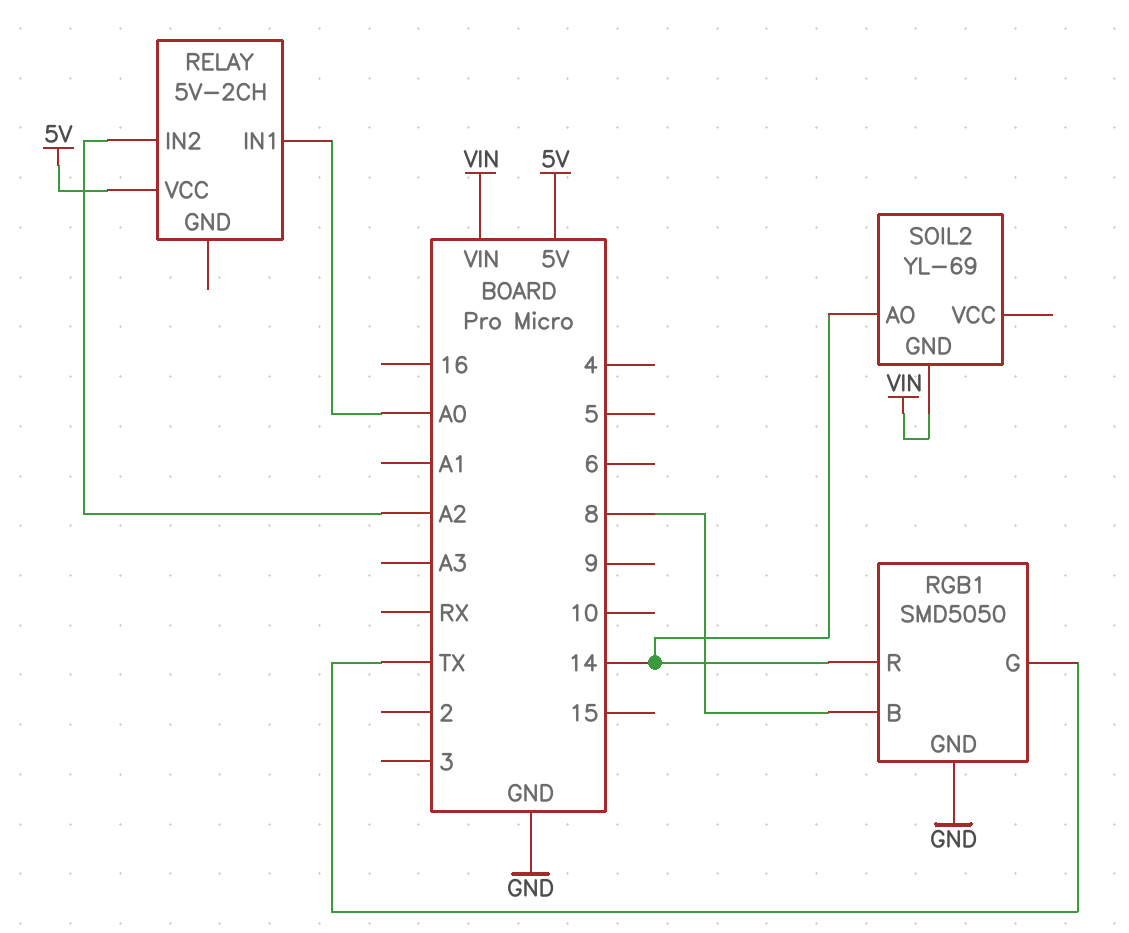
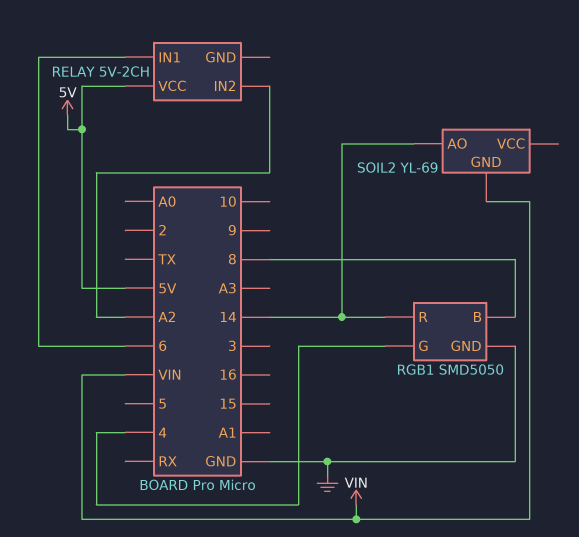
RELAY pin IN1: A0 -> 6
RGB1 pin G: TX -> 4

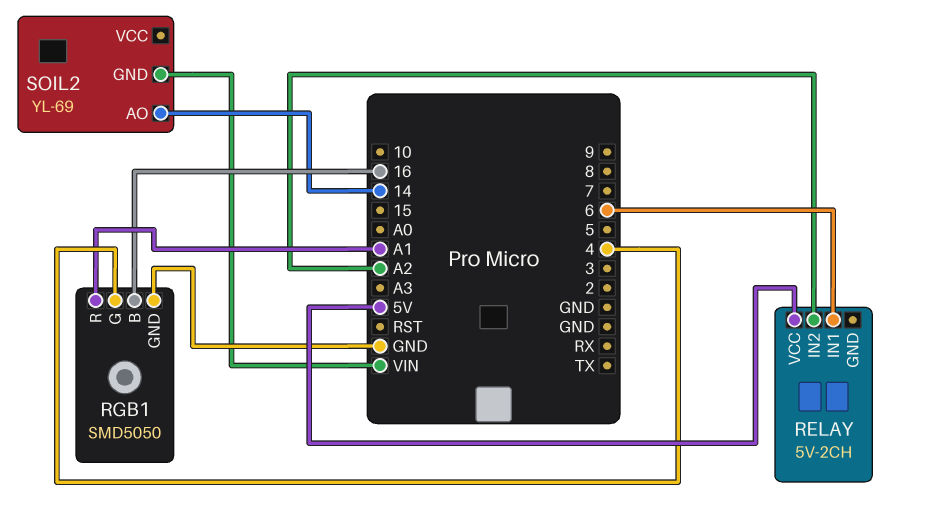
RGB1 pin B: 8 -> 16
RGB1 pin R: 14 -> A1

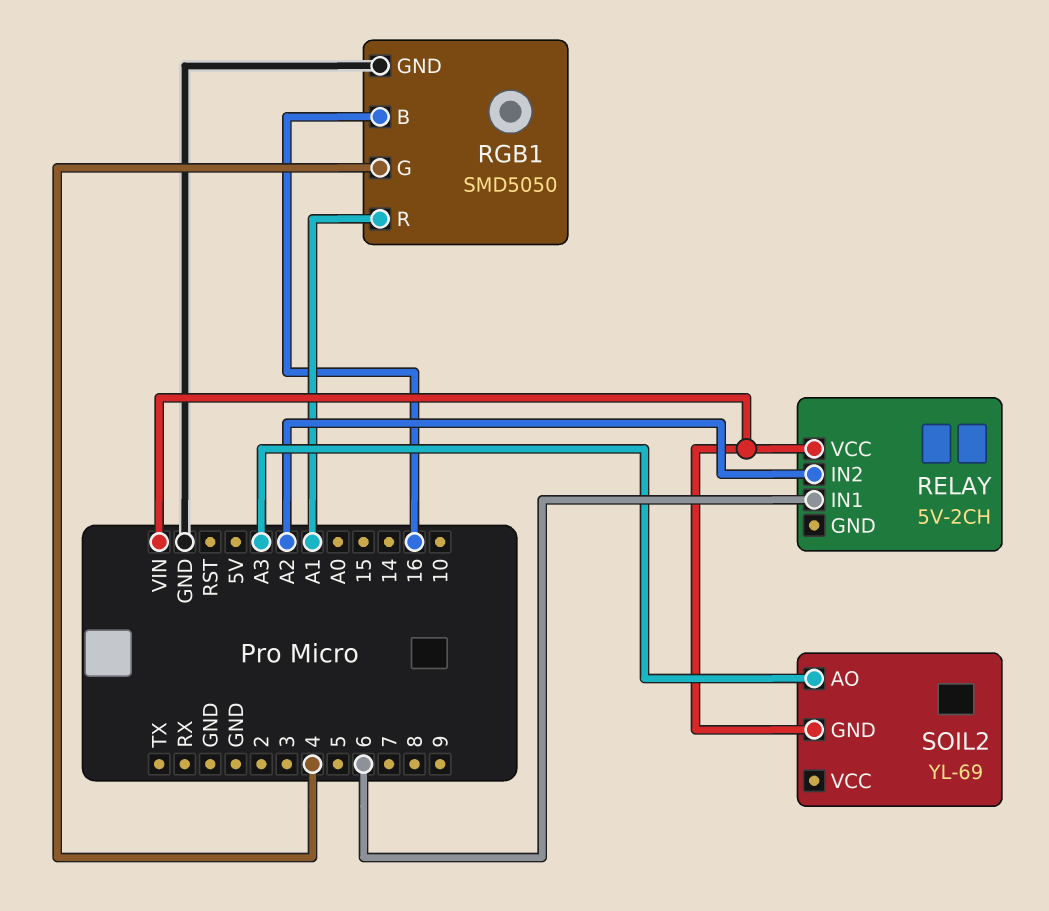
RELAY pin VCC: 5V -> VIN
SOIL2 pin AO: 14 -> A3

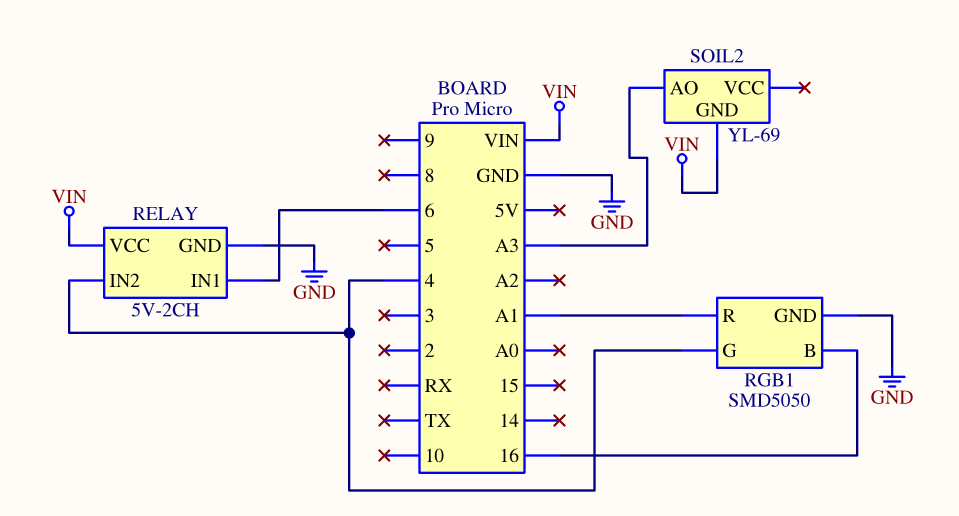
RELAY pin GND: none -> GND
RELAY pin IN2: A2 -> 4

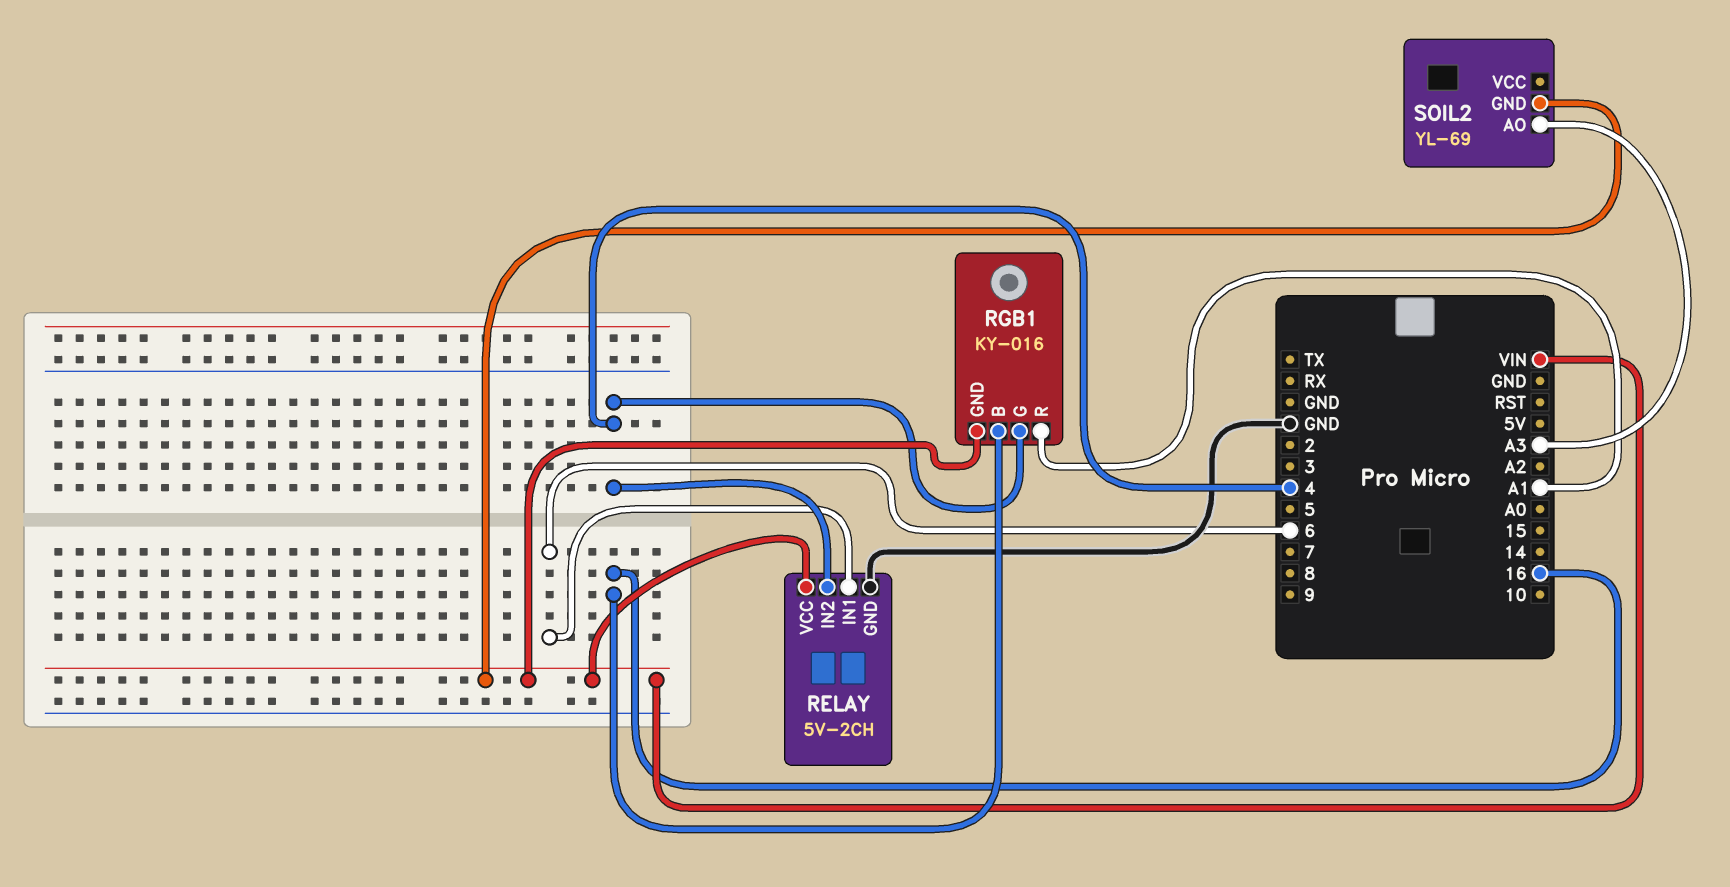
RGB1: SMD5050 -> KY-016
RGB1 pin GND: GND -> VIN

